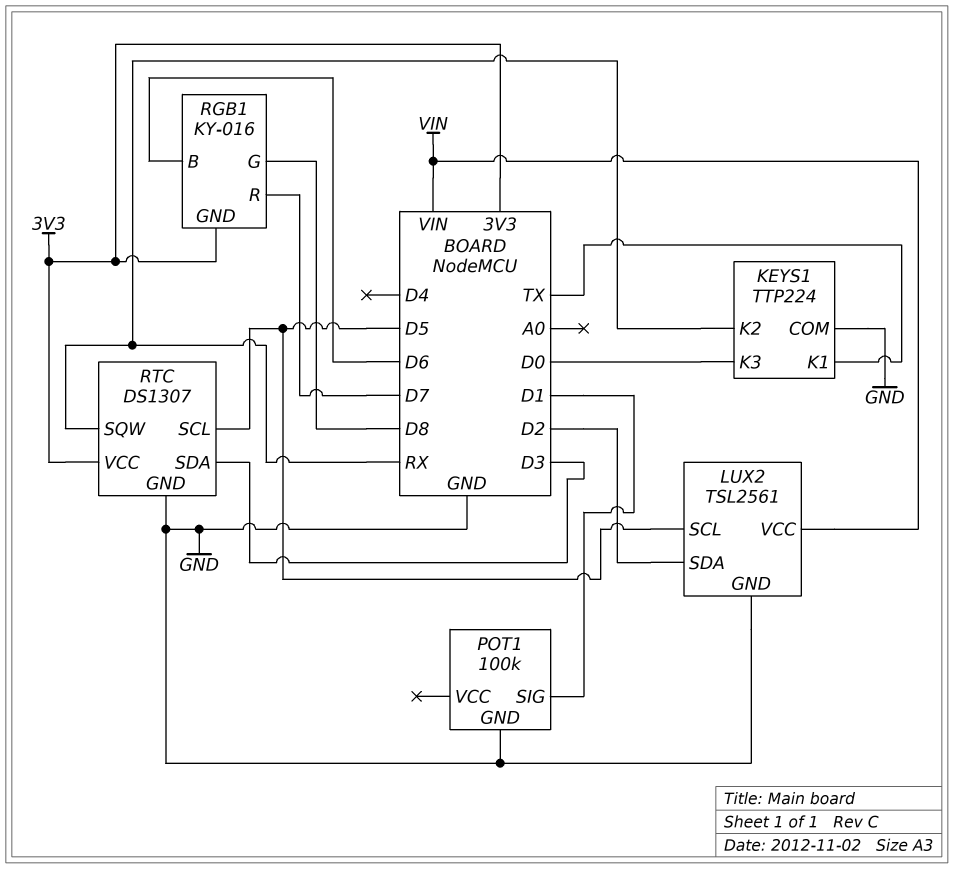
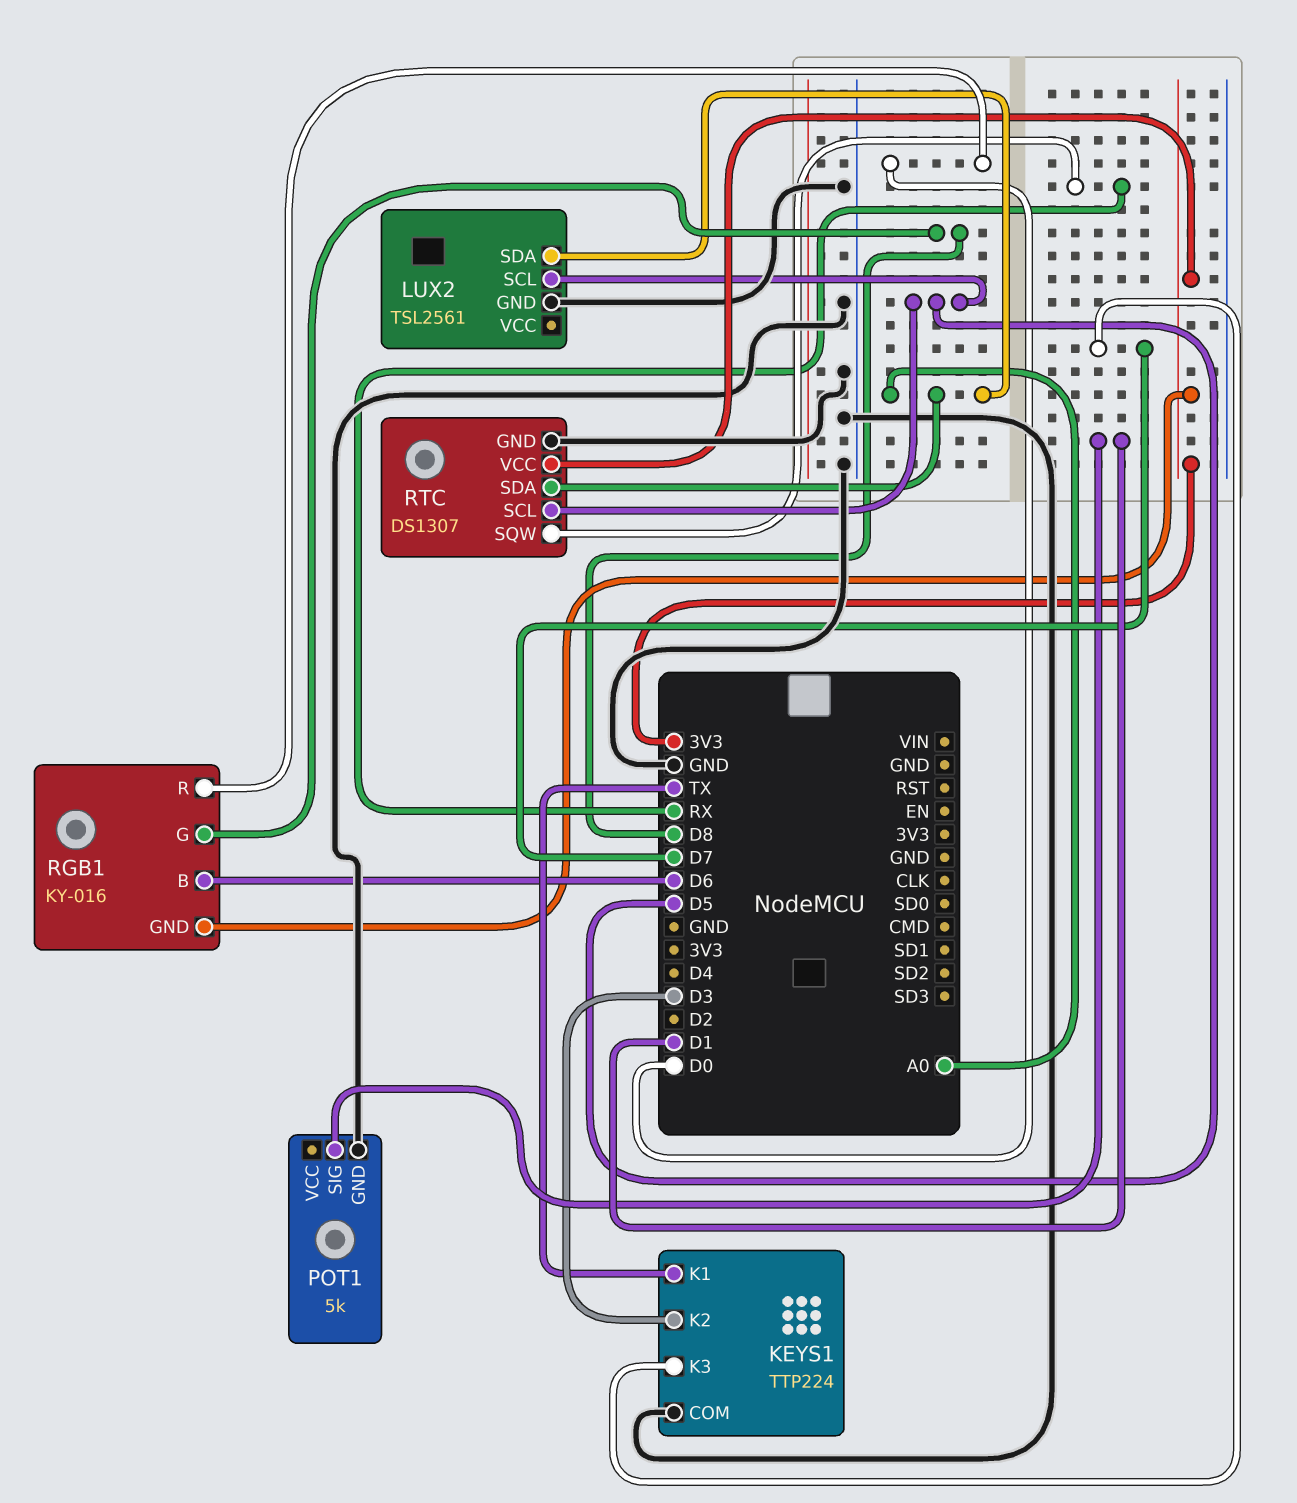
KEYS1 pin K2: RX -> D3
KEYS1 pin K3: D0 -> D7
LUX2 pin SDA: D2 -> A0
LUX2 pin VCC: VIN -> none
POT1: 100k -> 5k
RGB1 pin R: D7 -> D0
RTC pin SDA: D3 -> A0

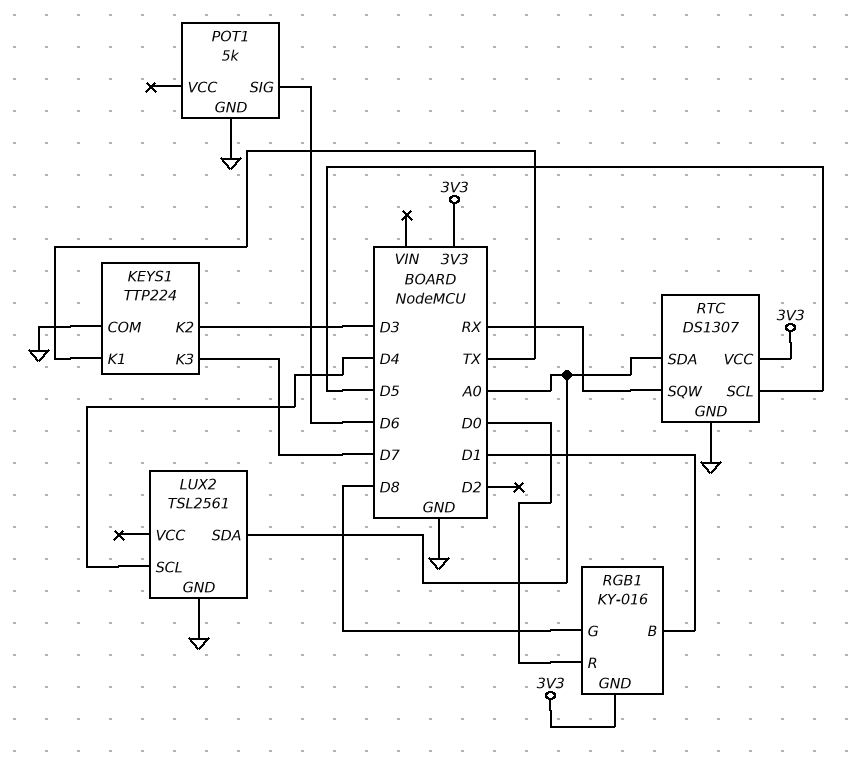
LUX2 pin SCL: D5 -> D4
POT1 pin SIG: D1 -> D6
RGB1 pin B: D6 -> D1

